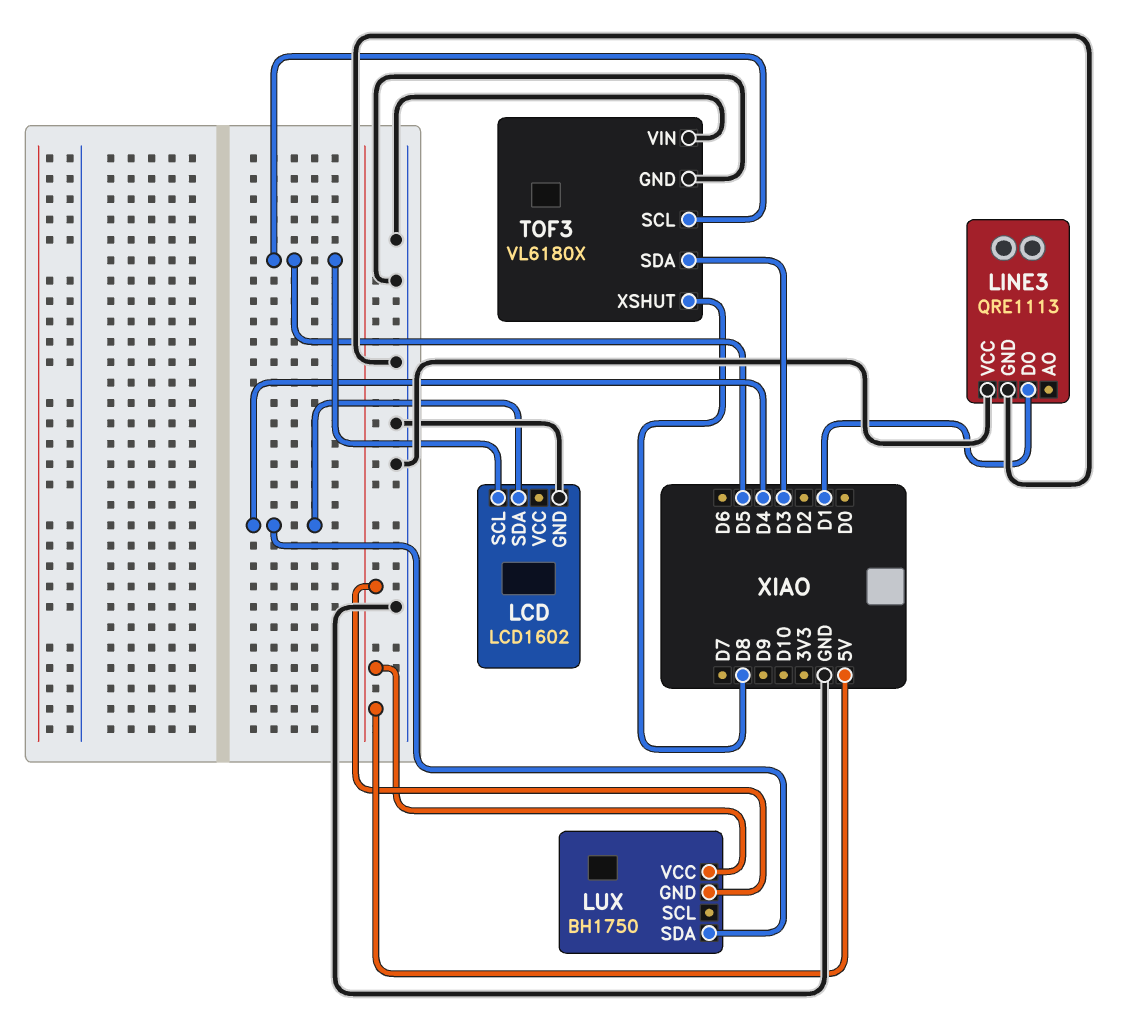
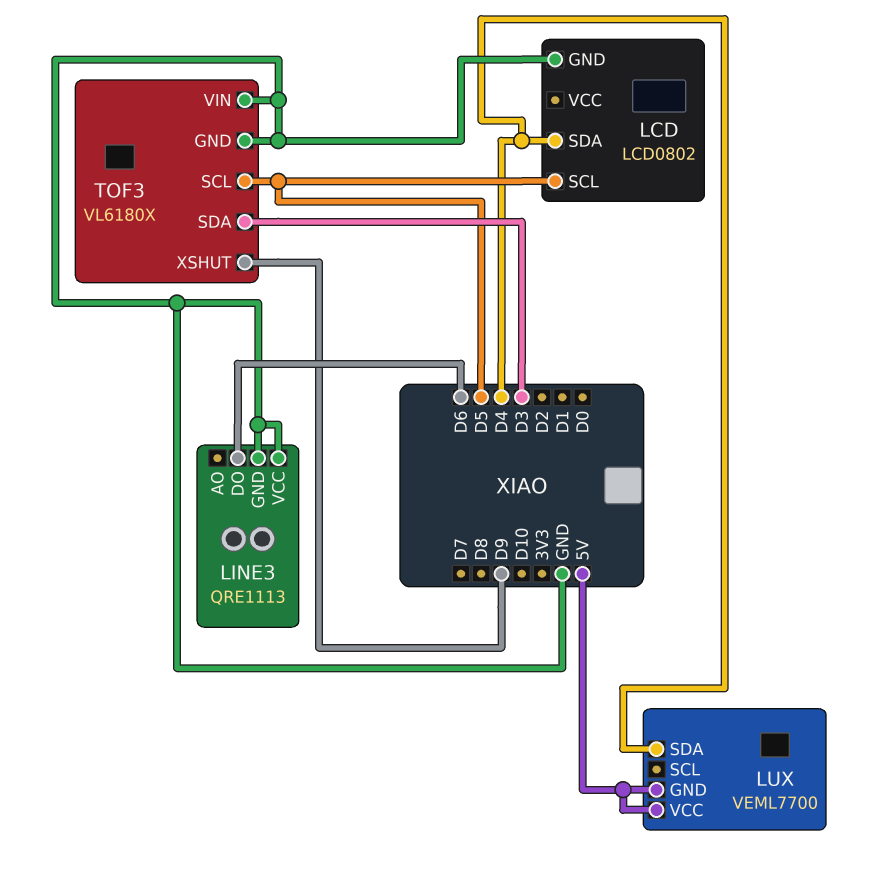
LCD: LCD1602 -> LCD0802
LINE3 pin DO: D1 -> D6
LUX: BH1750 -> VEML7700
TOF3 pin XSHUT: D8 -> D9

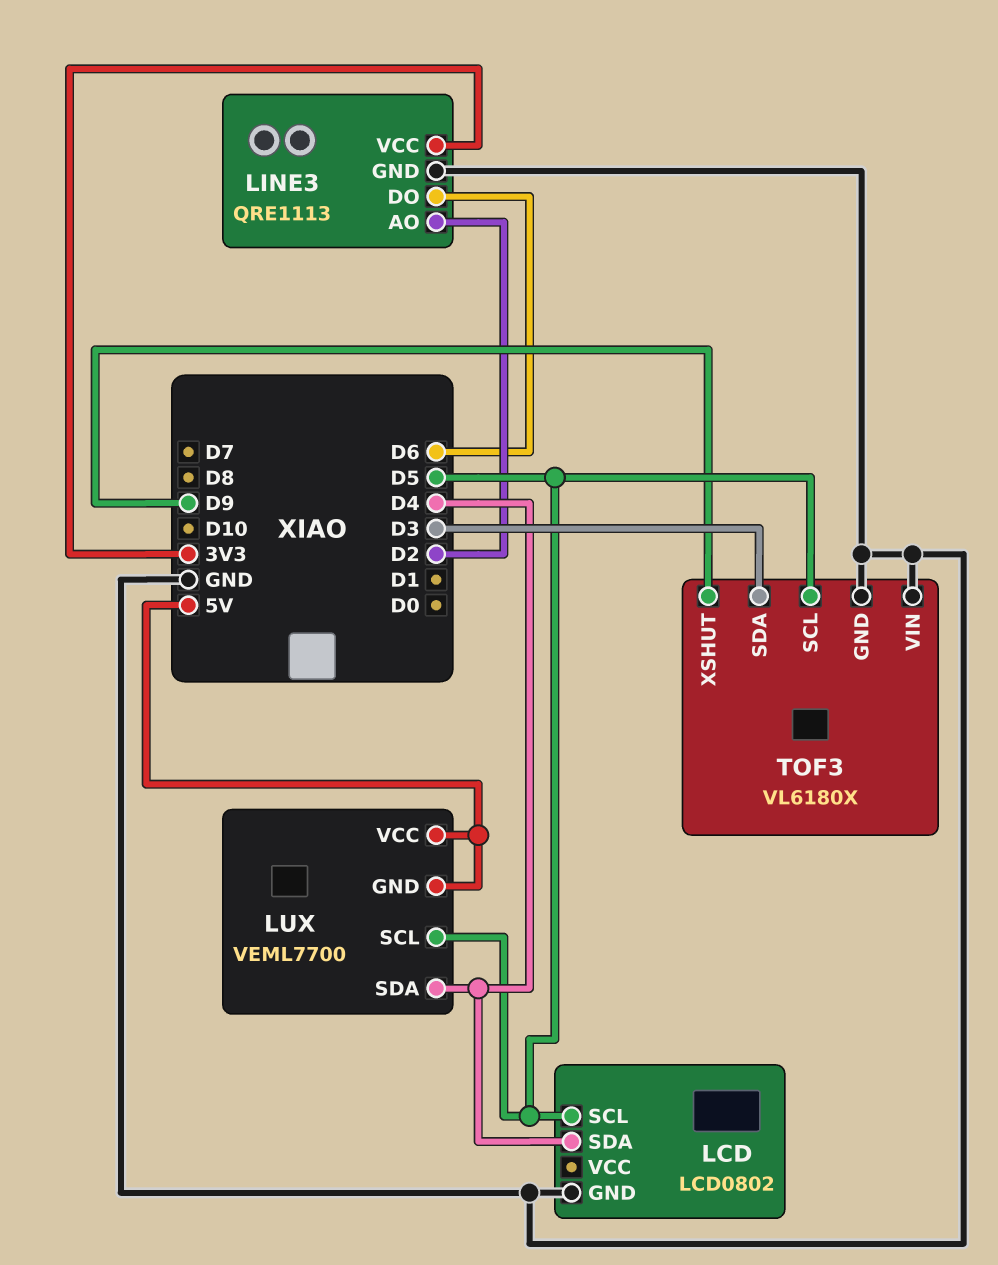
LINE3 pin AO: none -> D2
LINE3 pin VCC: GND -> 3V3
LUX pin SCL: none -> D5

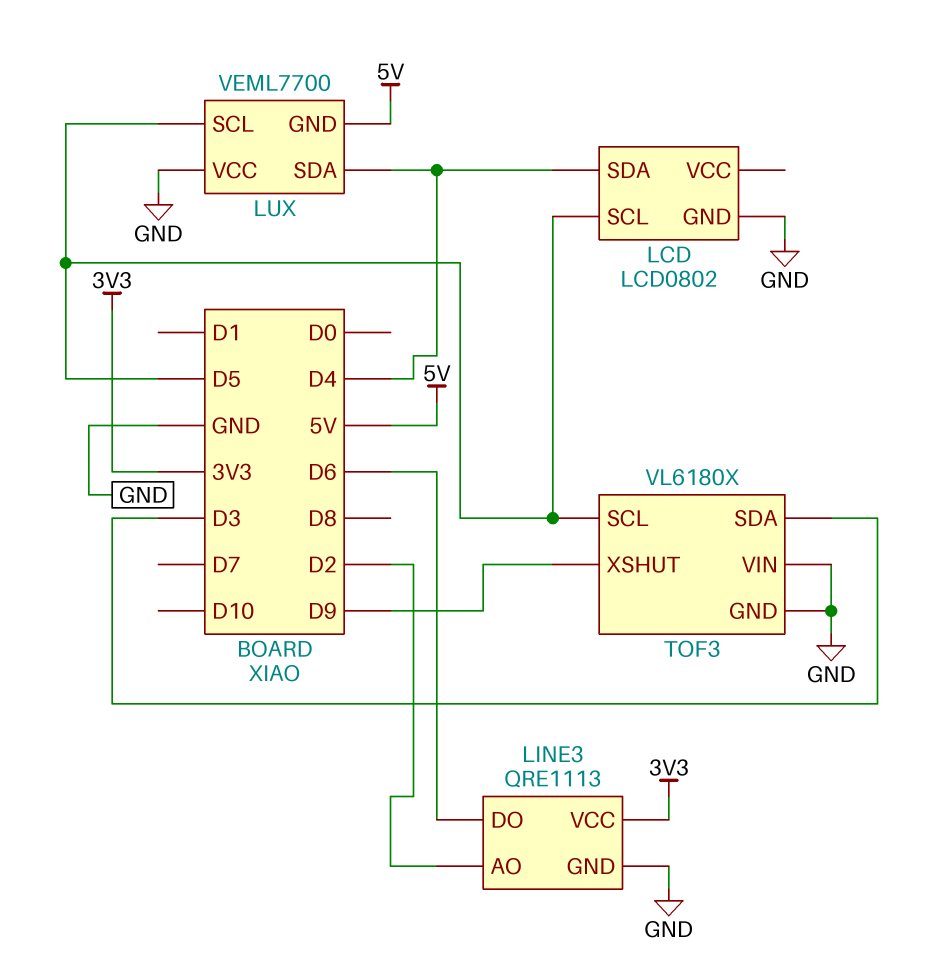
LUX pin VCC: 5V -> GND

